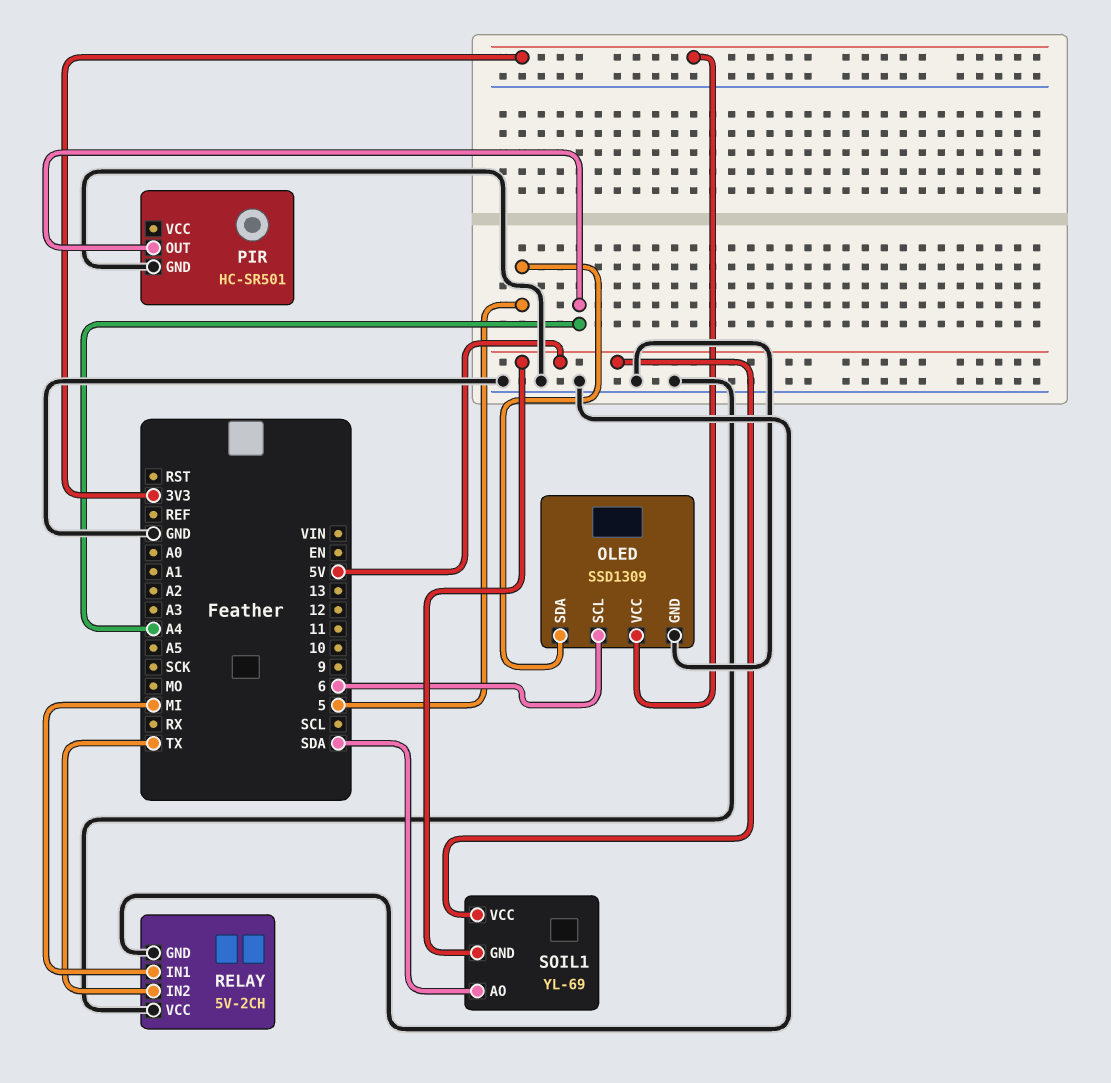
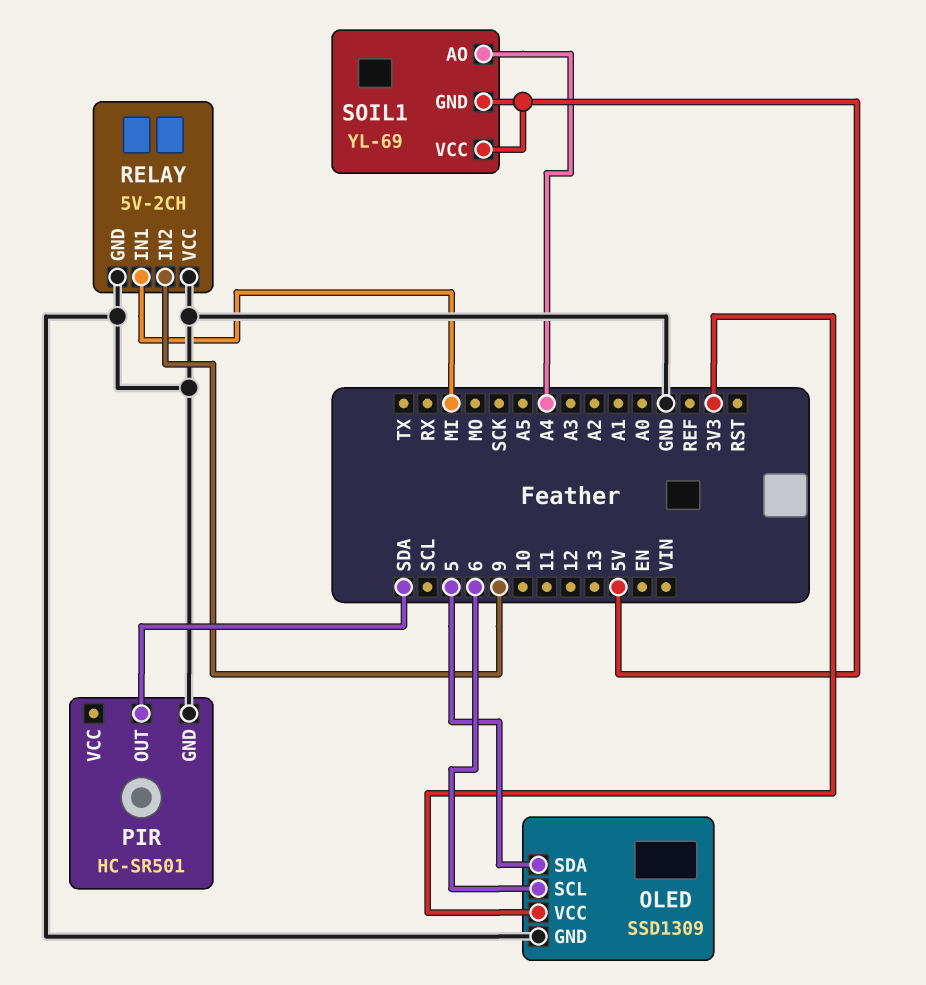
PIR pin OUT: A4 -> SDA
RELAY pin IN2: TX -> 9
SOIL1 pin AO: SDA -> A4

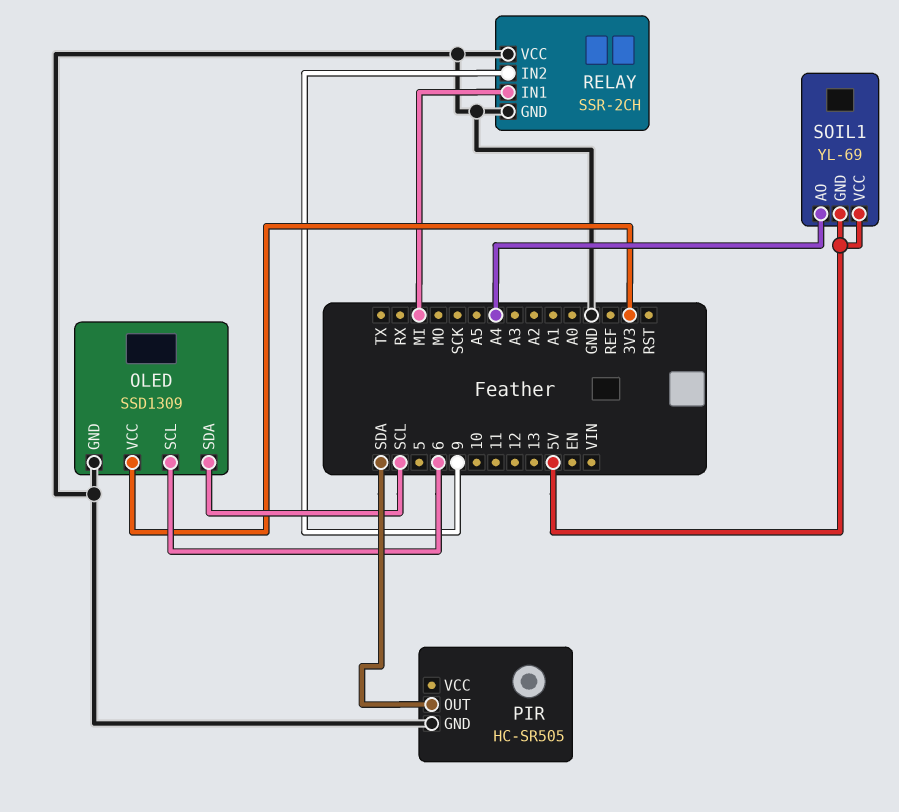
OLED pin SDA: 5 -> SCL
PIR: HC-SR501 -> HC-SR505
RELAY: 5V-2CH -> SSR-2CH

